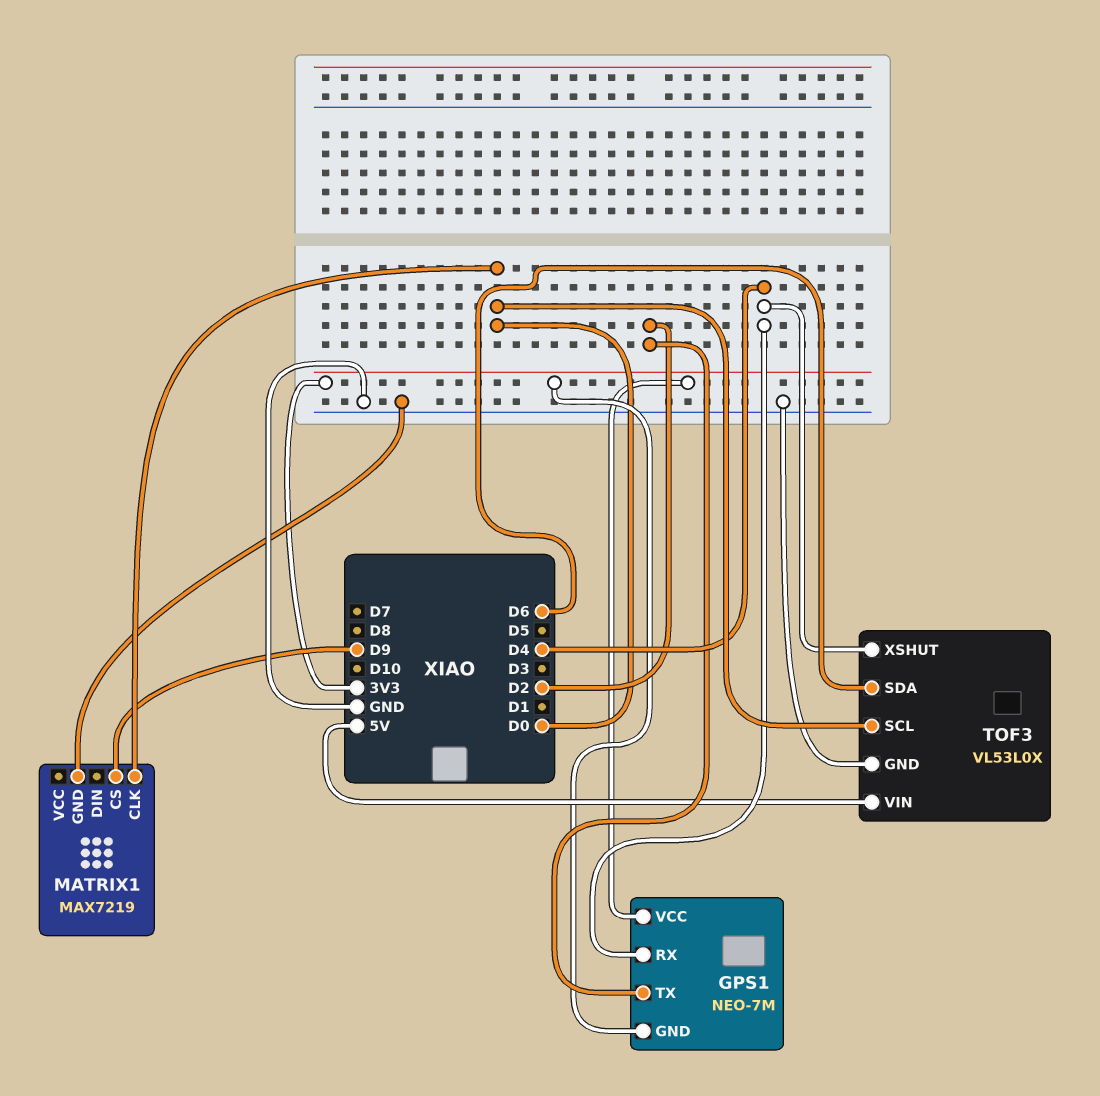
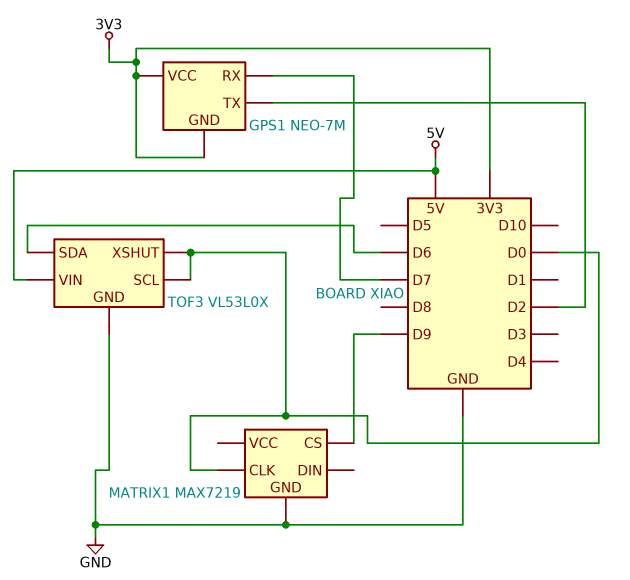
GPS1 pin RX: D4 -> D7
TOF3 pin XSHUT: D4 -> D0

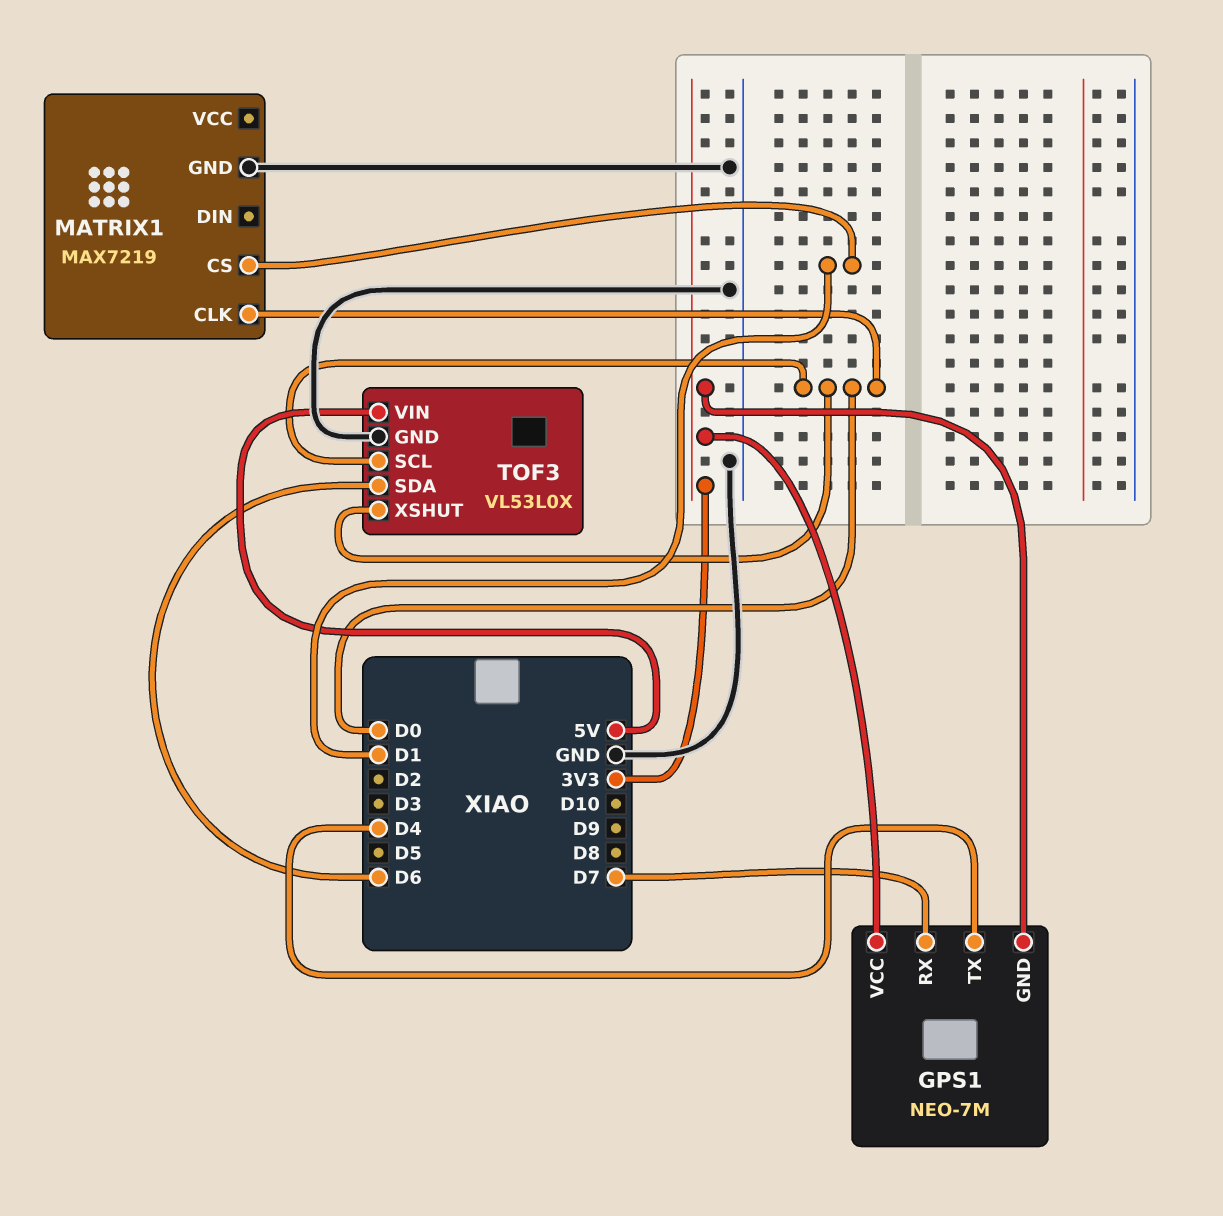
GPS1 pin TX: D2 -> D4
MATRIX1 pin CS: D9 -> D1

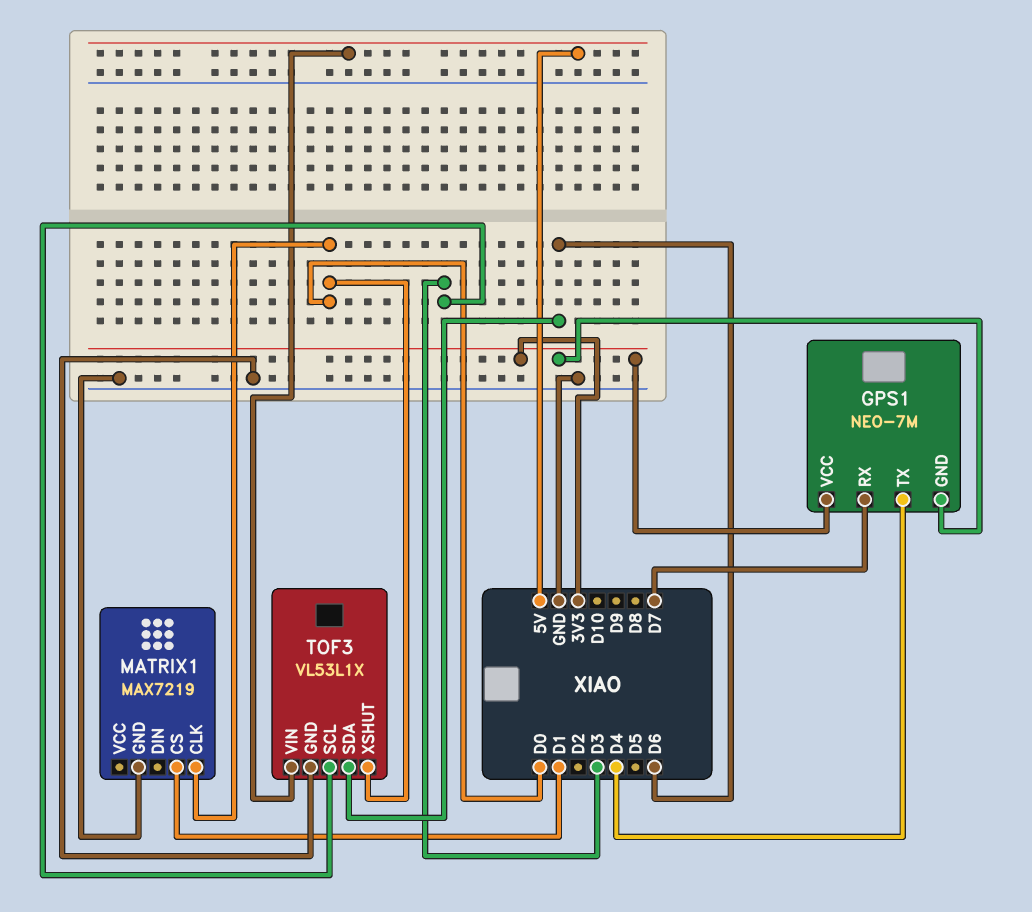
TOF3: VL53L0X -> VL53L1X
TOF3 pin SCL: D0 -> D3

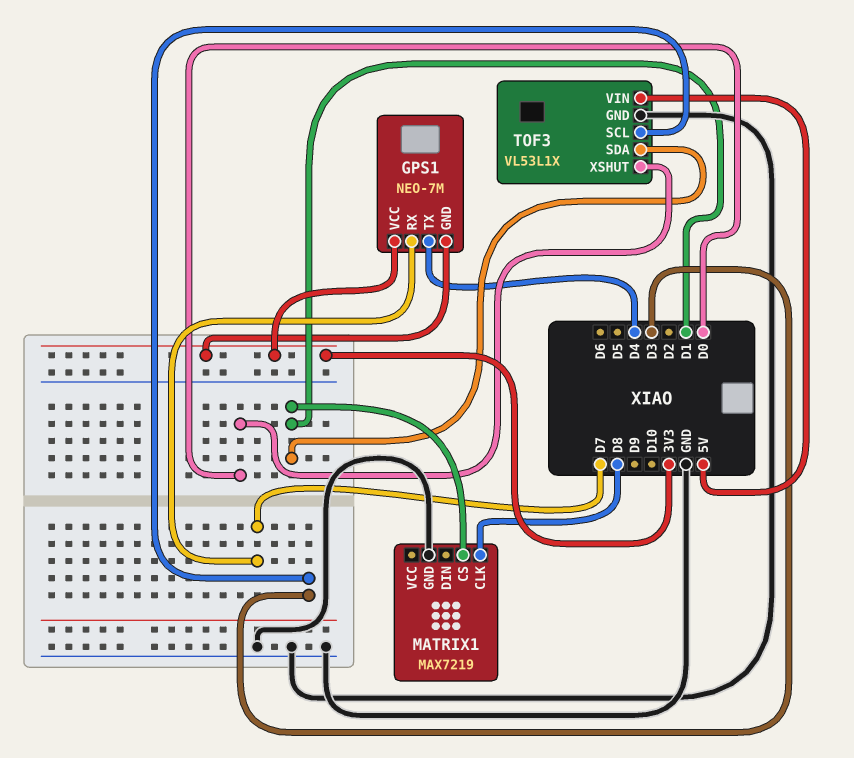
MATRIX1 pin CLK: D0 -> D8
TOF3 pin SDA: D6 -> D1

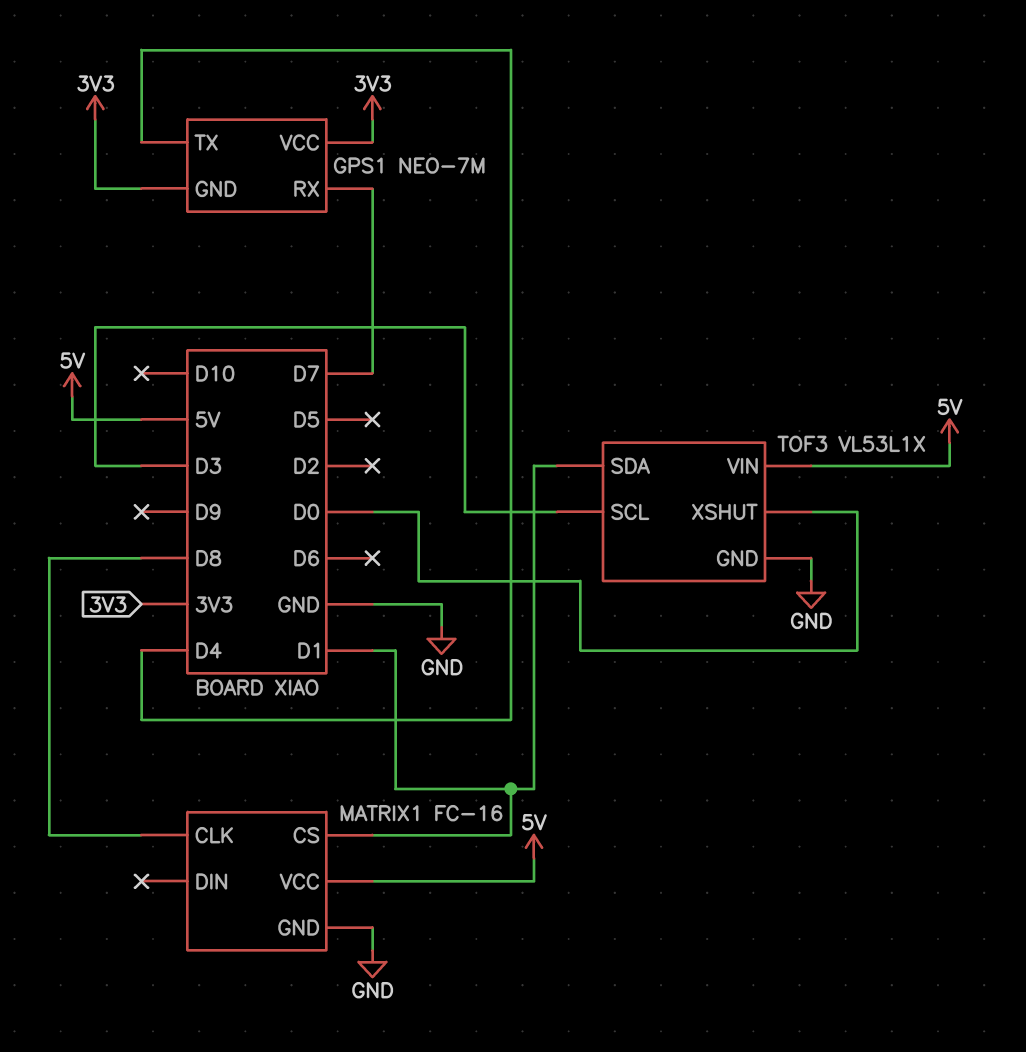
MATRIX1: MAX7219 -> FC-16
MATRIX1 pin VCC: none -> 5V

